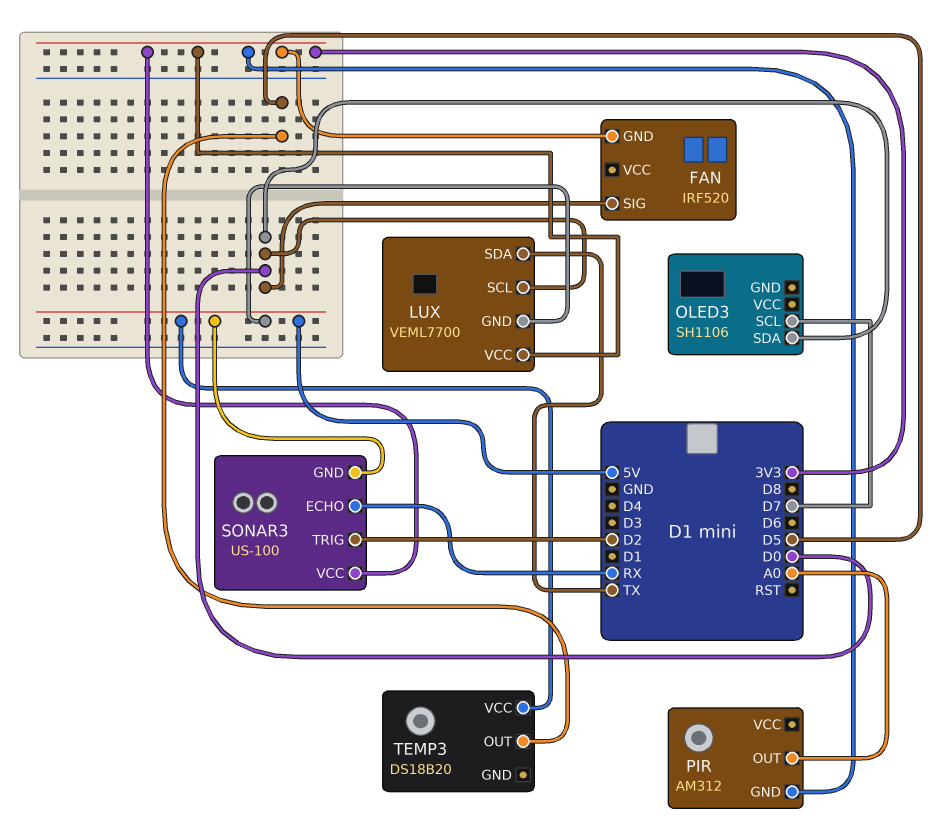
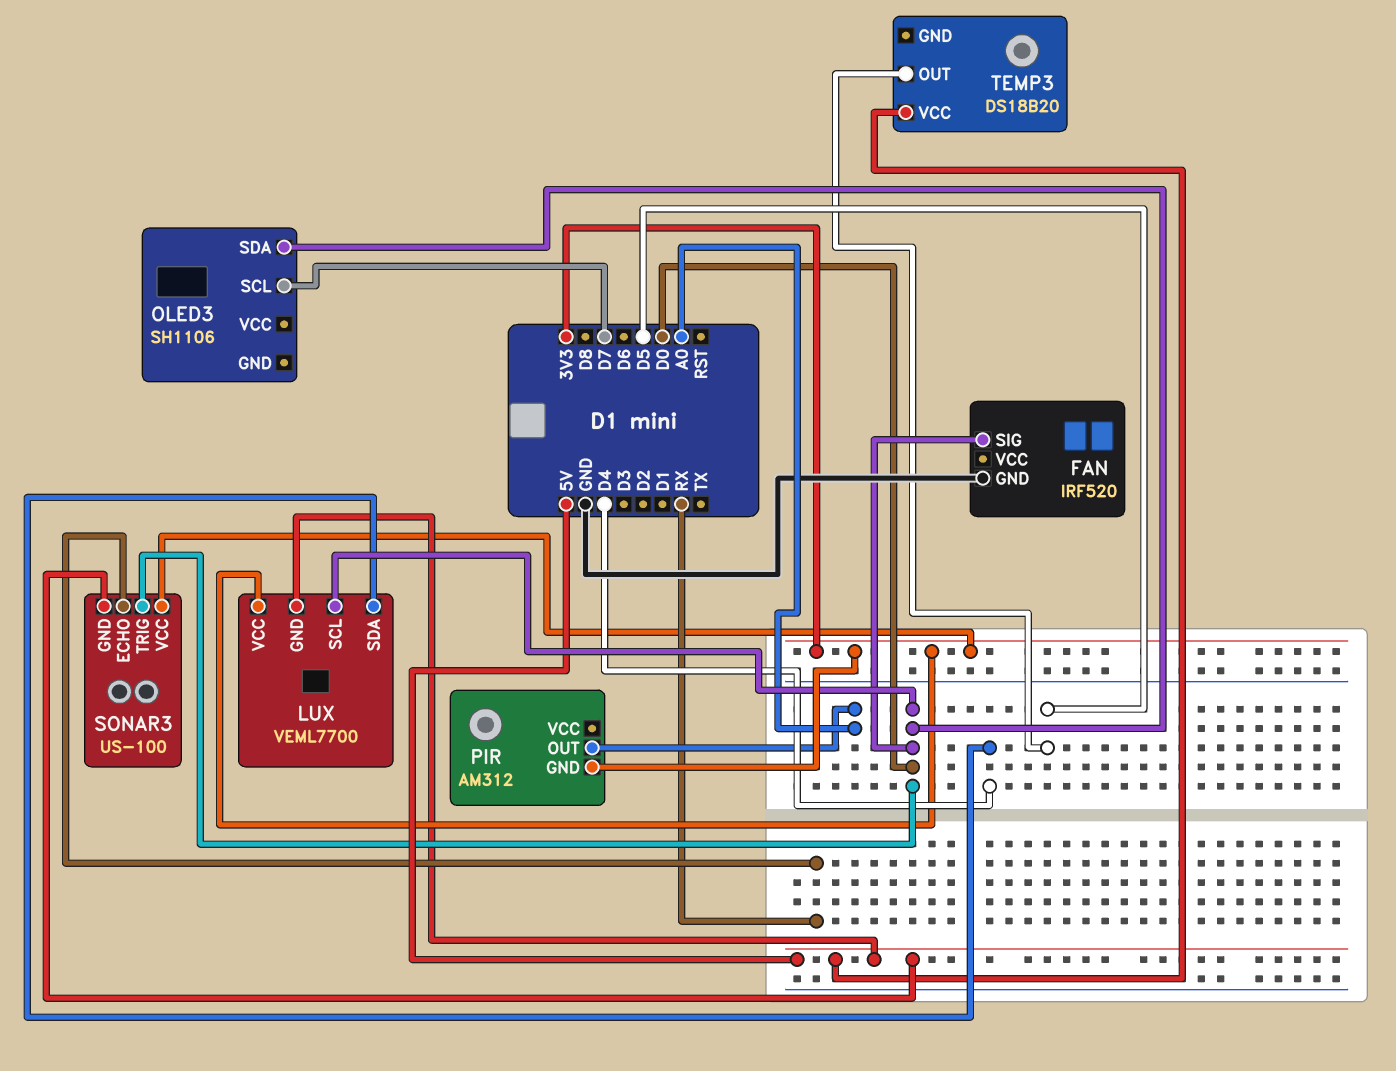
FAN pin GND: 3V3 -> GND
LUX pin SDA: TX -> D4
SONAR3 pin TRIG: D2 -> D0

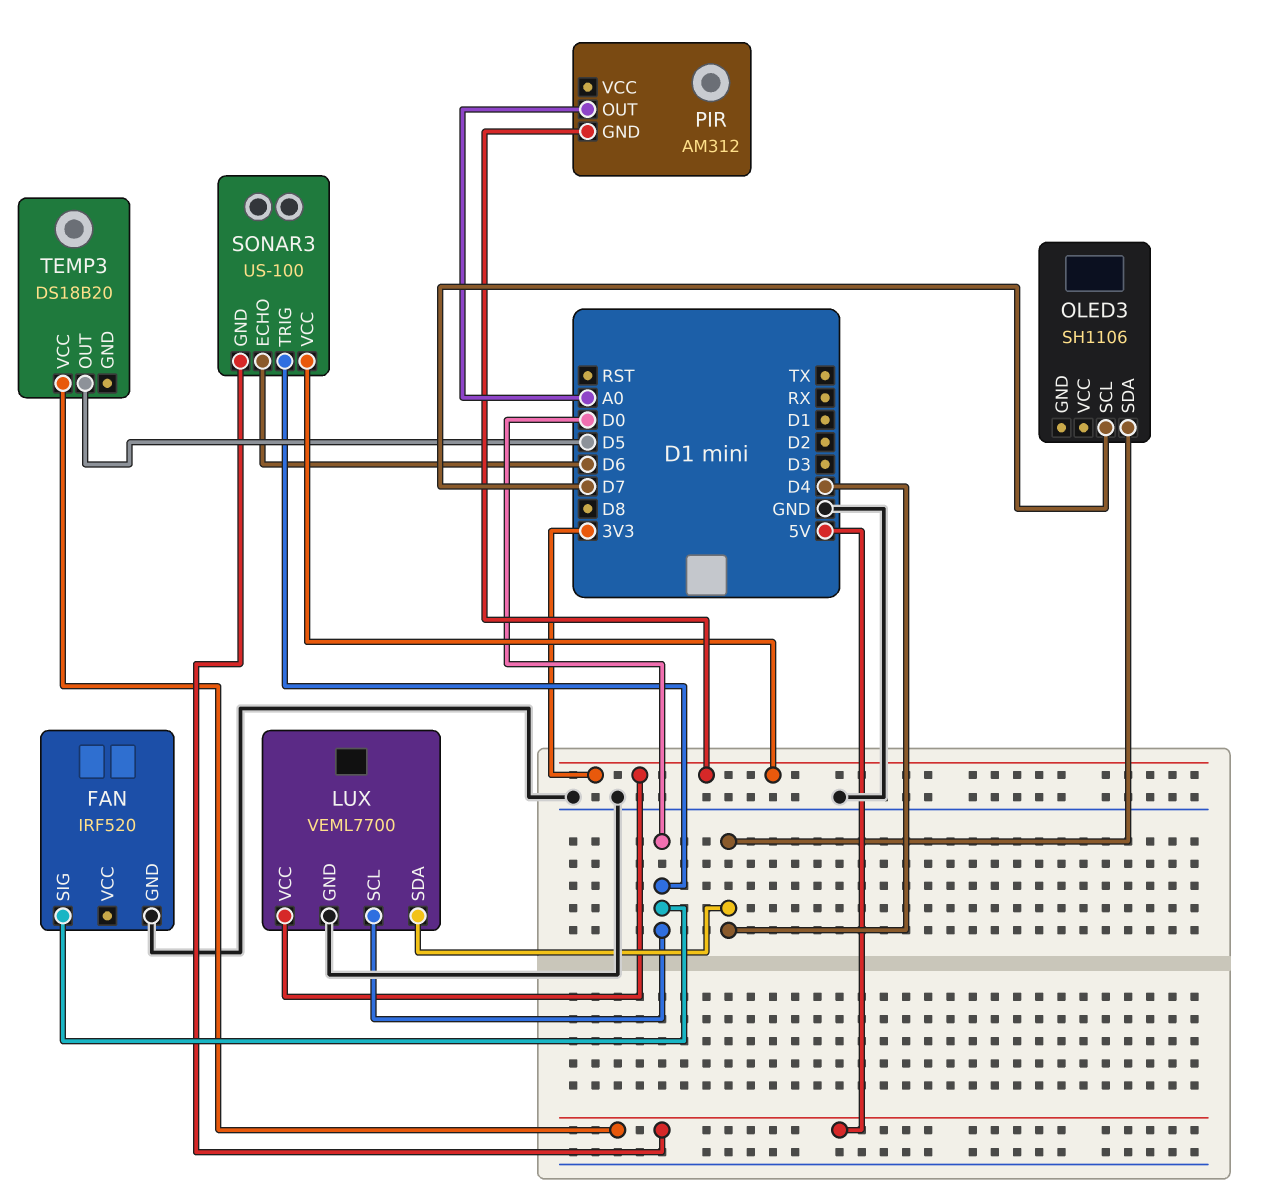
LUX pin GND: 5V -> GND
OLED3 pin SDA: D0 -> D4
SONAR3 pin ECHO: RX -> D6

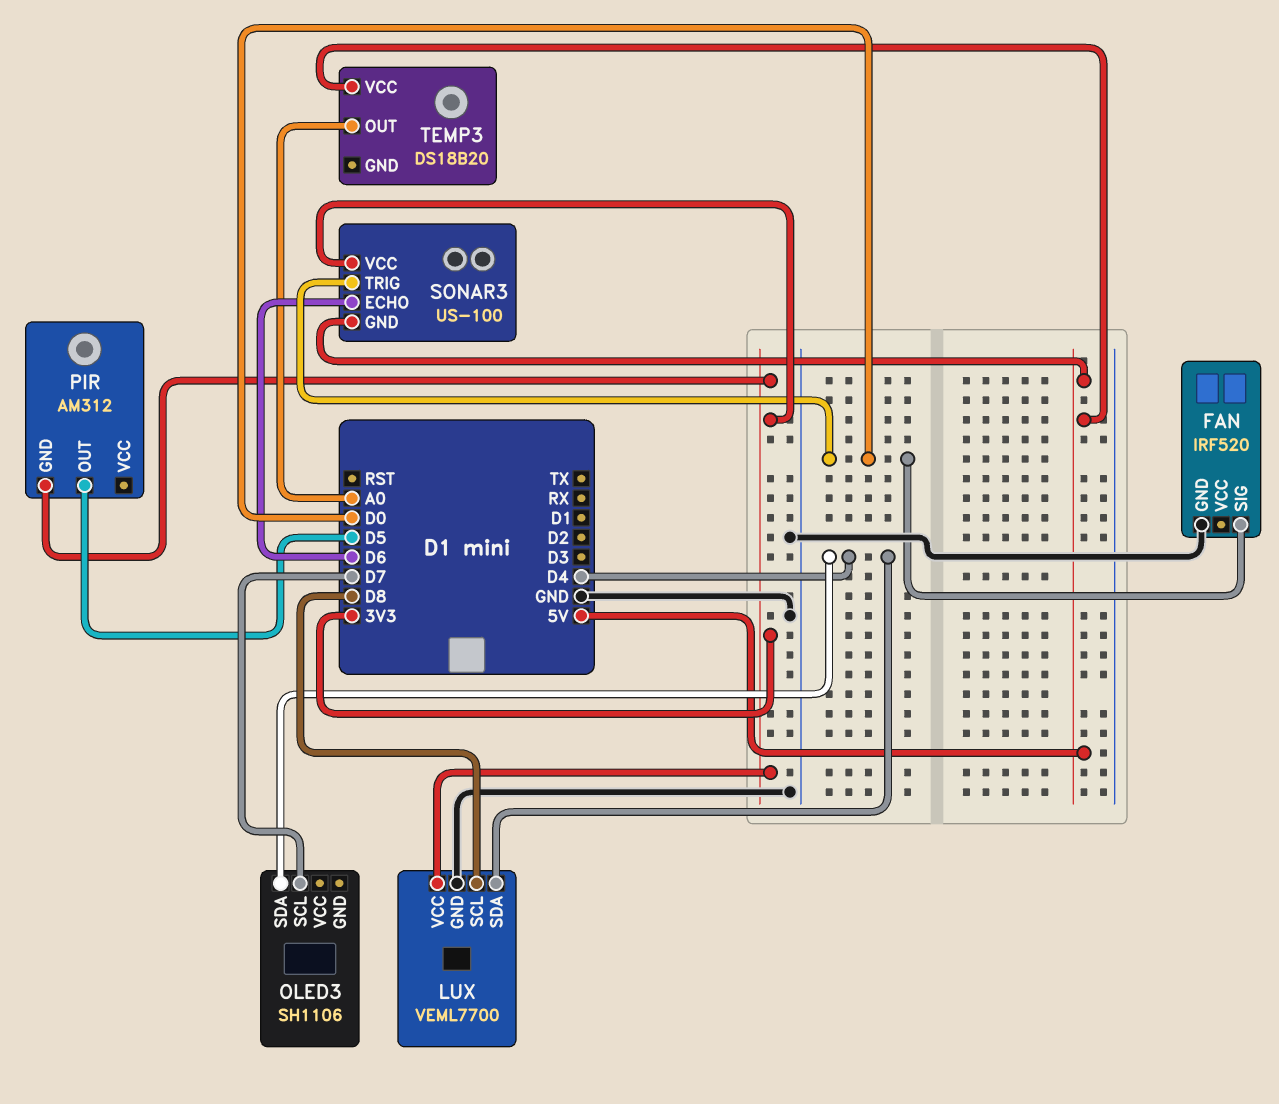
LUX pin SCL: D0 -> D8
PIR pin OUT: A0 -> D5
TEMP3 pin OUT: D5 -> A0

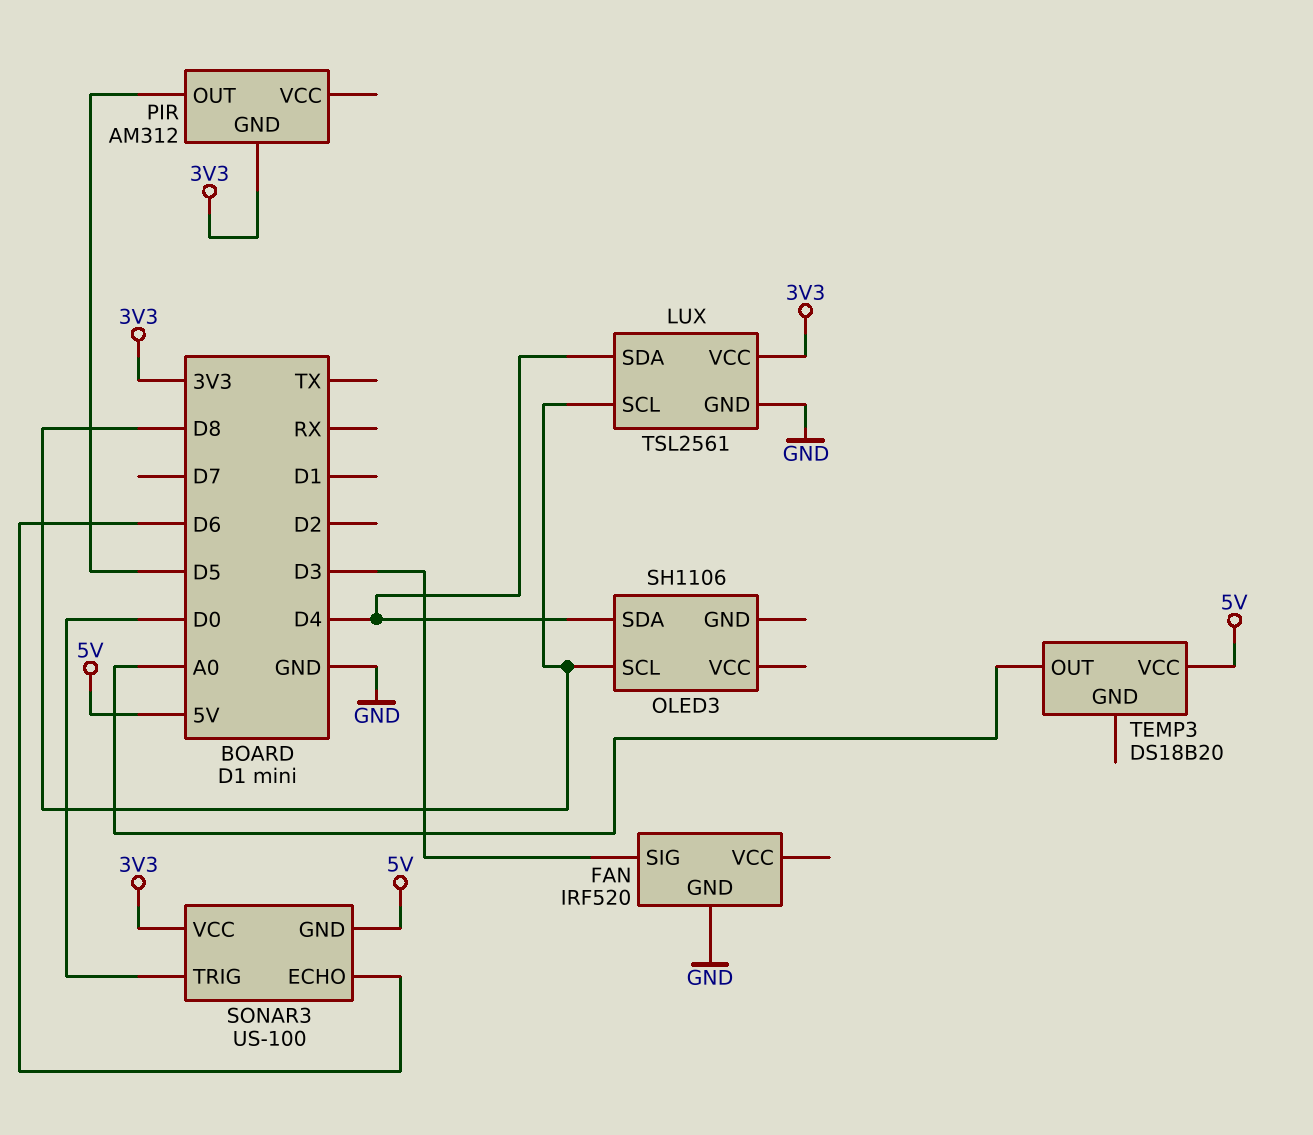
FAN pin SIG: D0 -> D3
LUX: VEML7700 -> TSL2561
OLED3 pin SCL: D7 -> D8

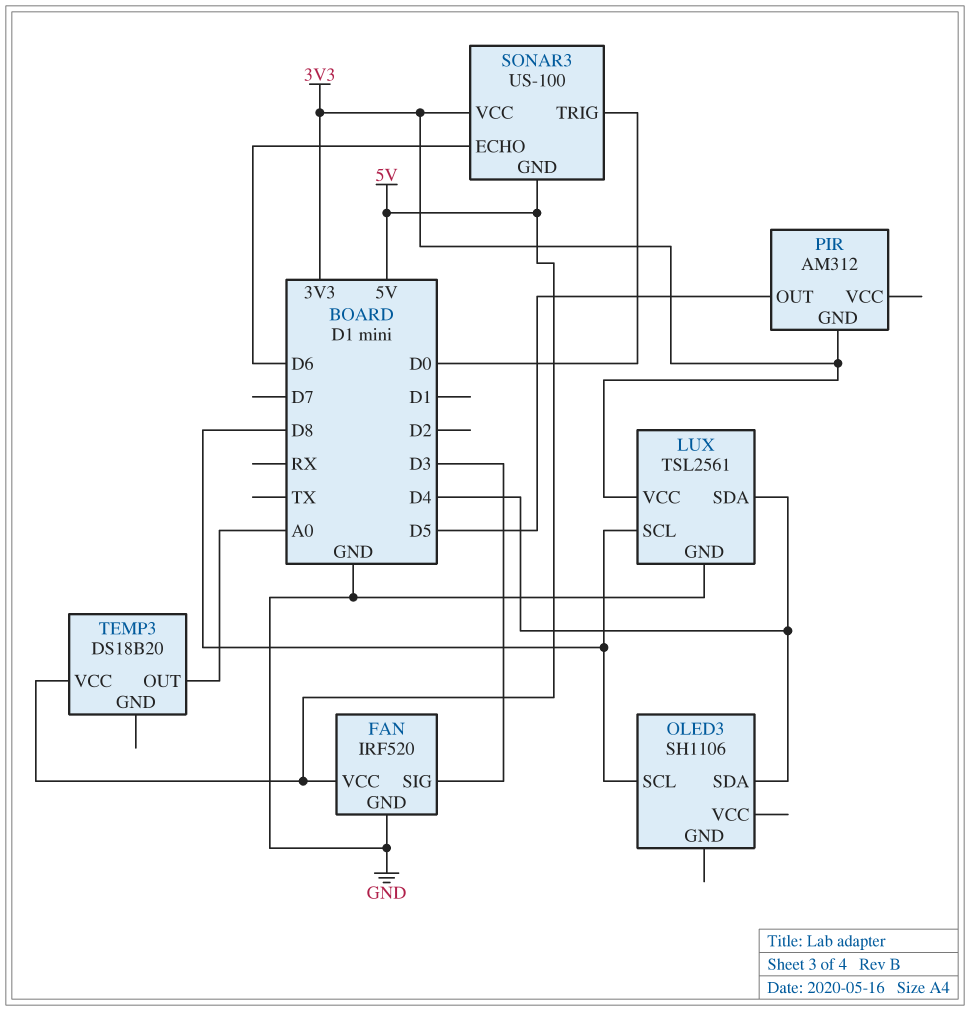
FAN pin VCC: none -> 5V

